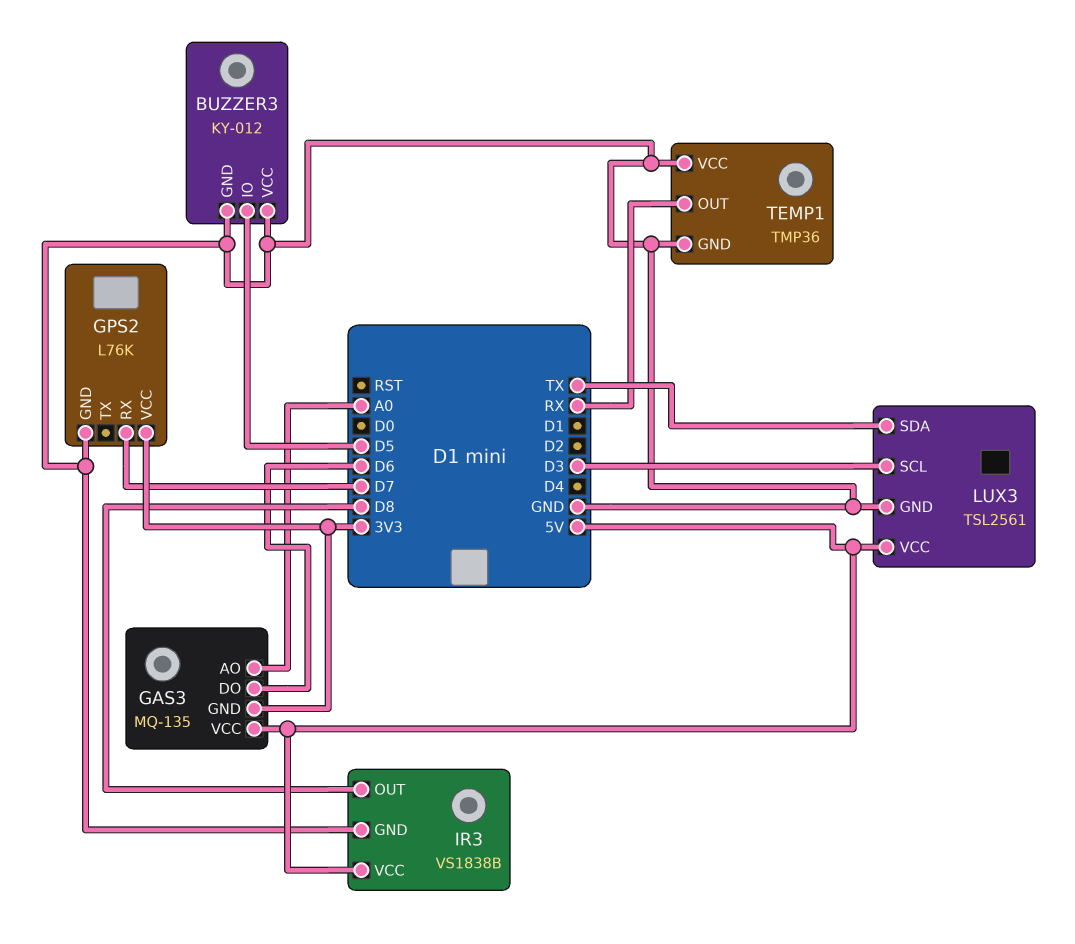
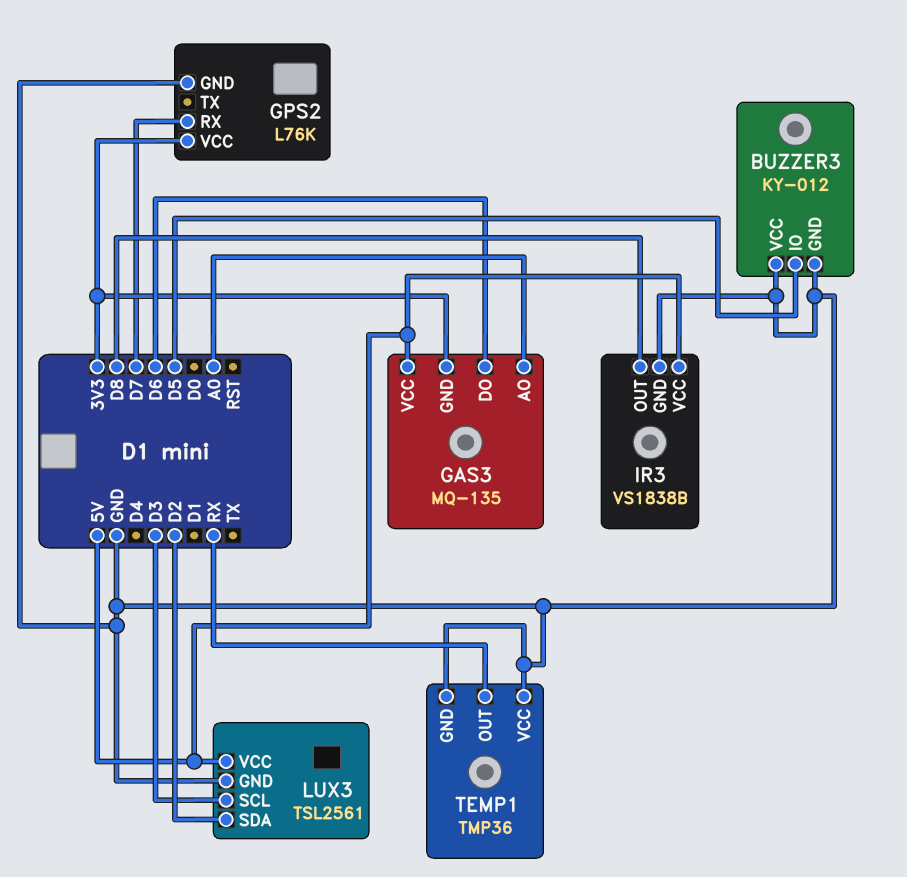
LUX3 pin SDA: TX -> D2

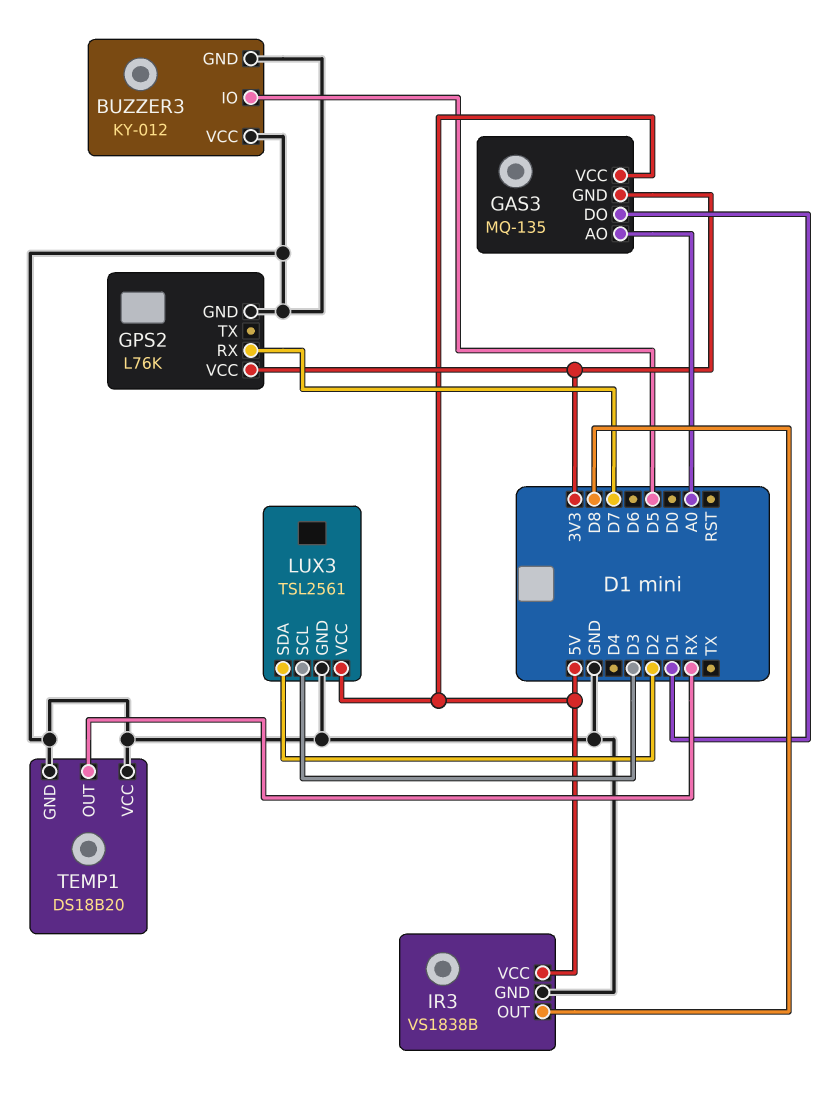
GAS3 pin DO: D6 -> D1
TEMP1: TMP36 -> DS18B20

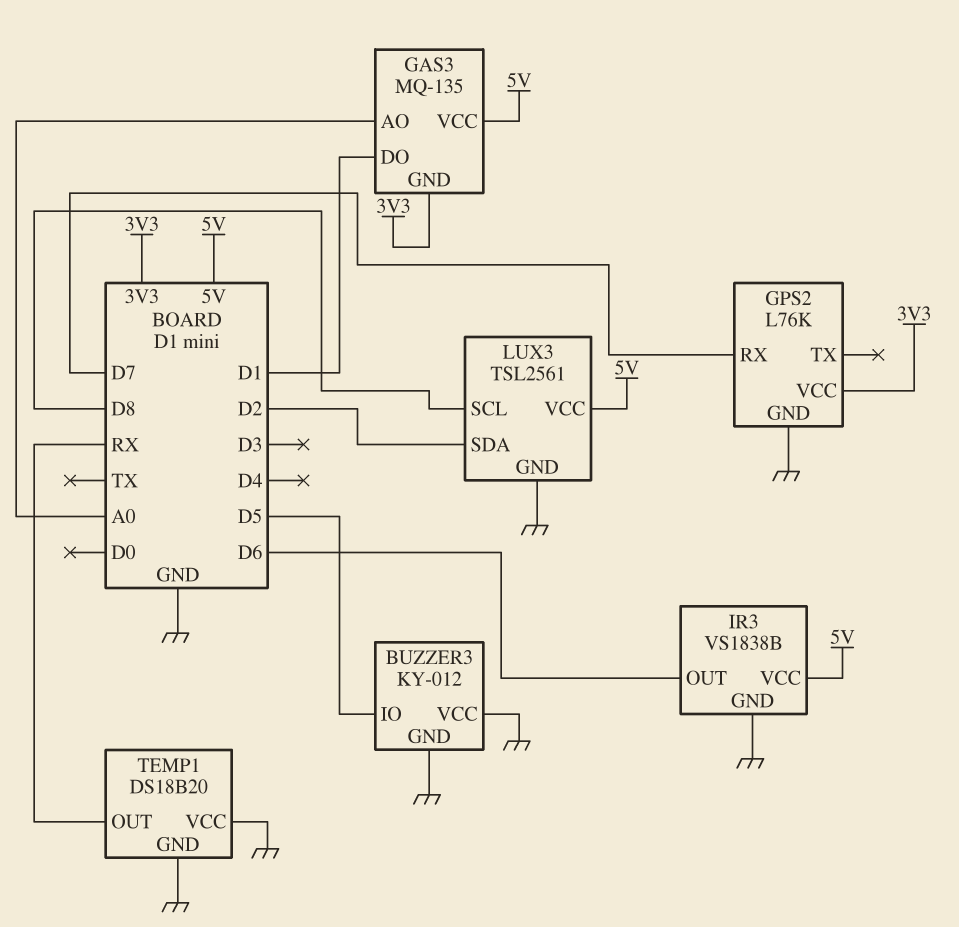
IR3 pin OUT: D8 -> D6
LUX3 pin SCL: D3 -> D8

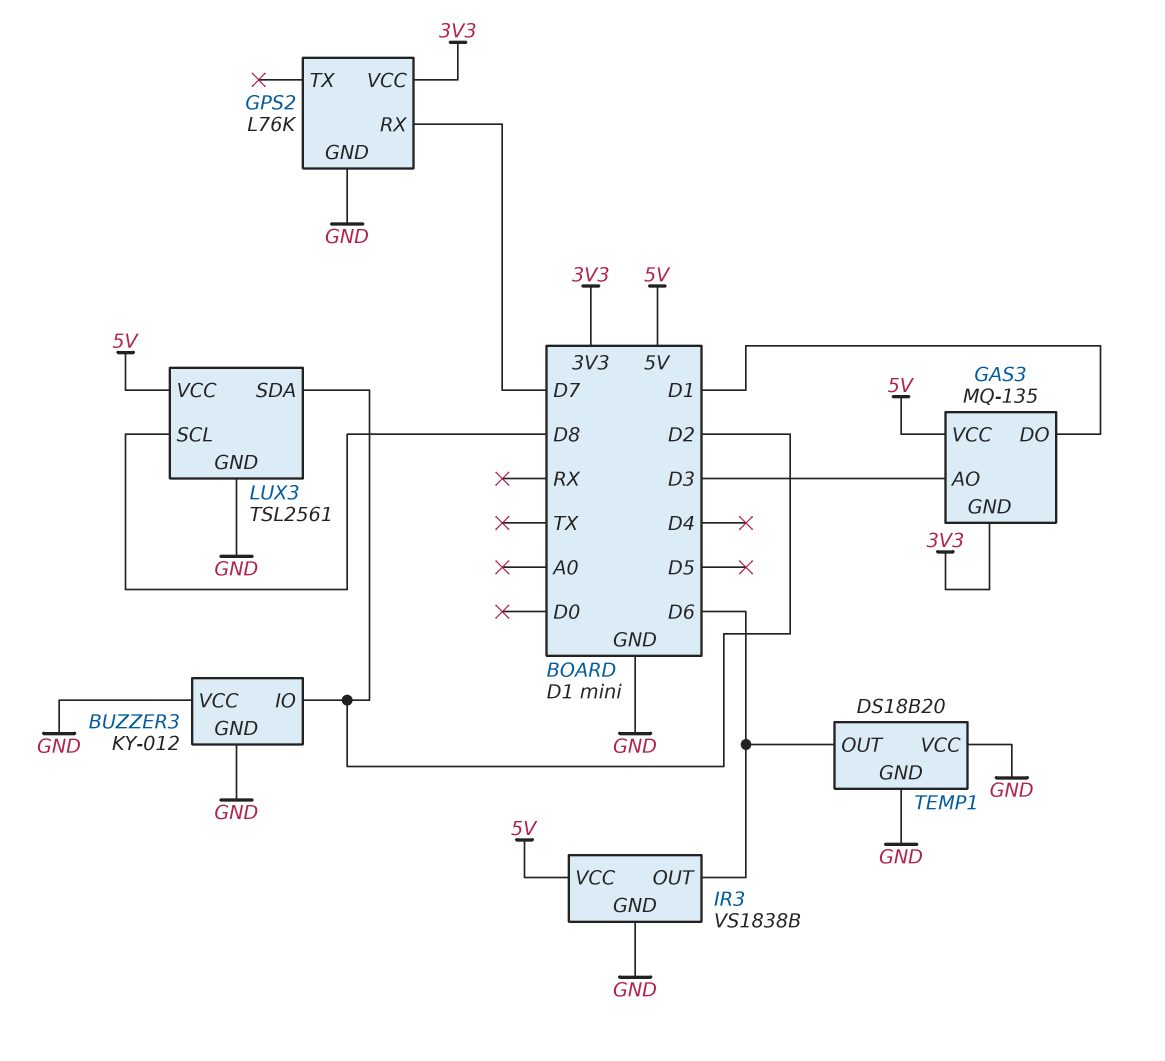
BUZZER3 pin IO: D5 -> D2
GAS3 pin AO: A0 -> D3
TEMP1 pin OUT: RX -> D6

